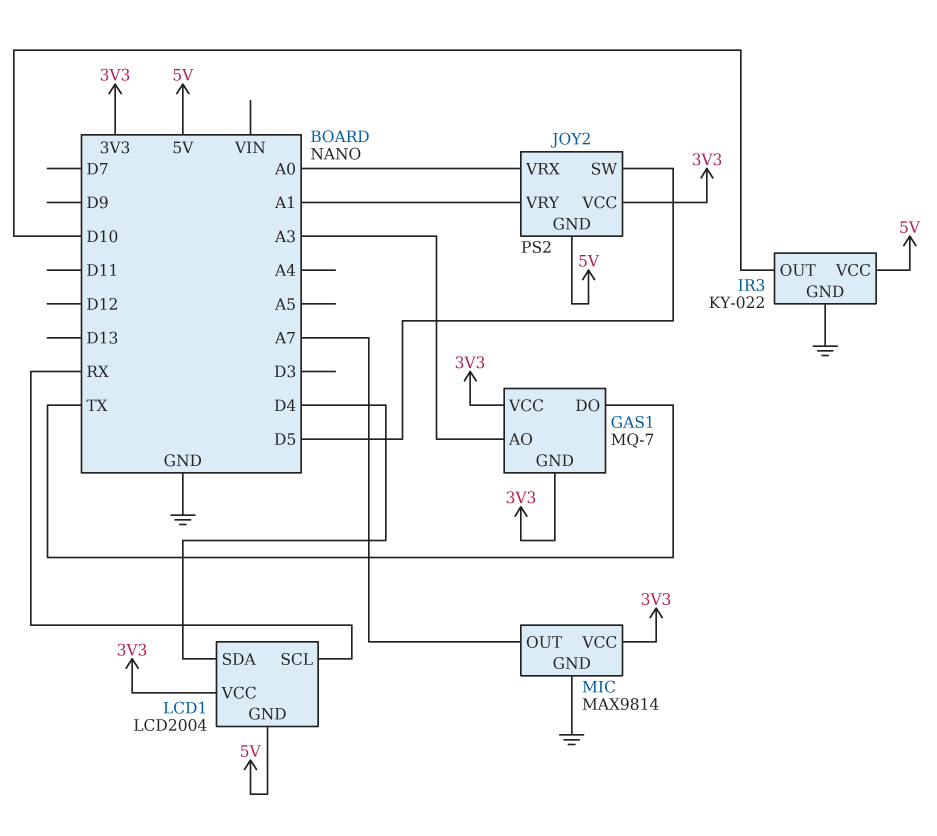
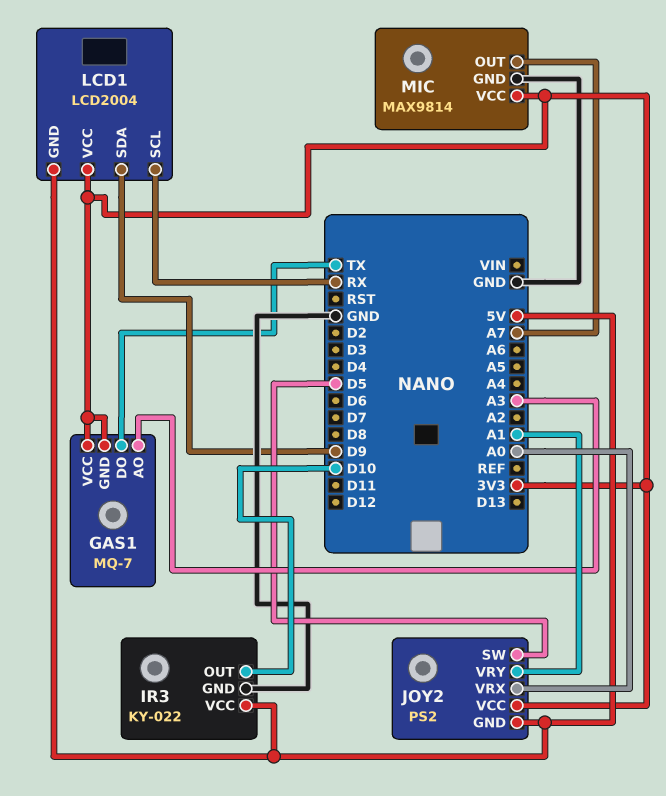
LCD1 pin SDA: D4 -> D9

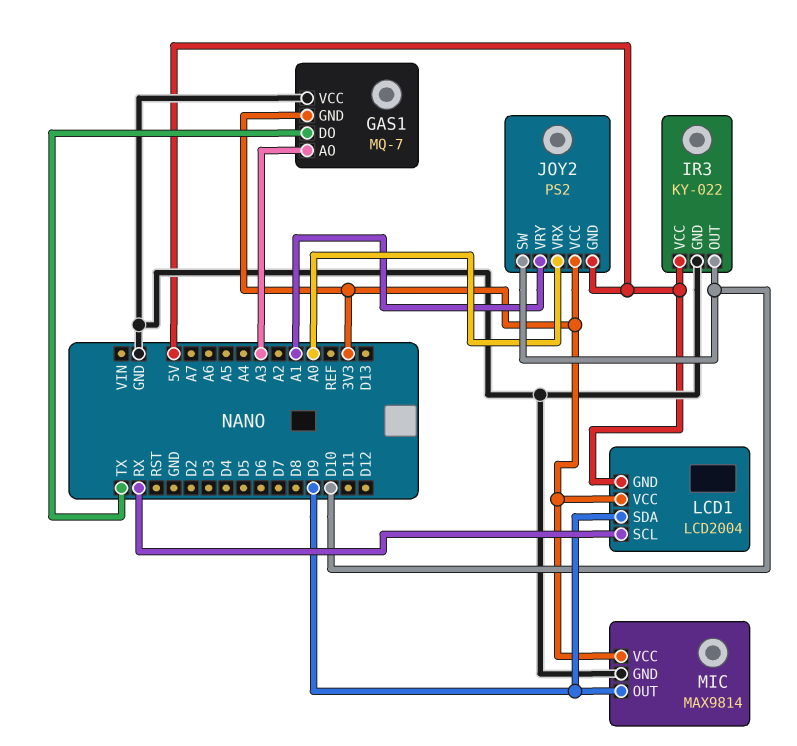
GAS1 pin VCC: 3V3 -> GND
JOY2 pin SW: D5 -> D10
MIC pin OUT: A7 -> D9

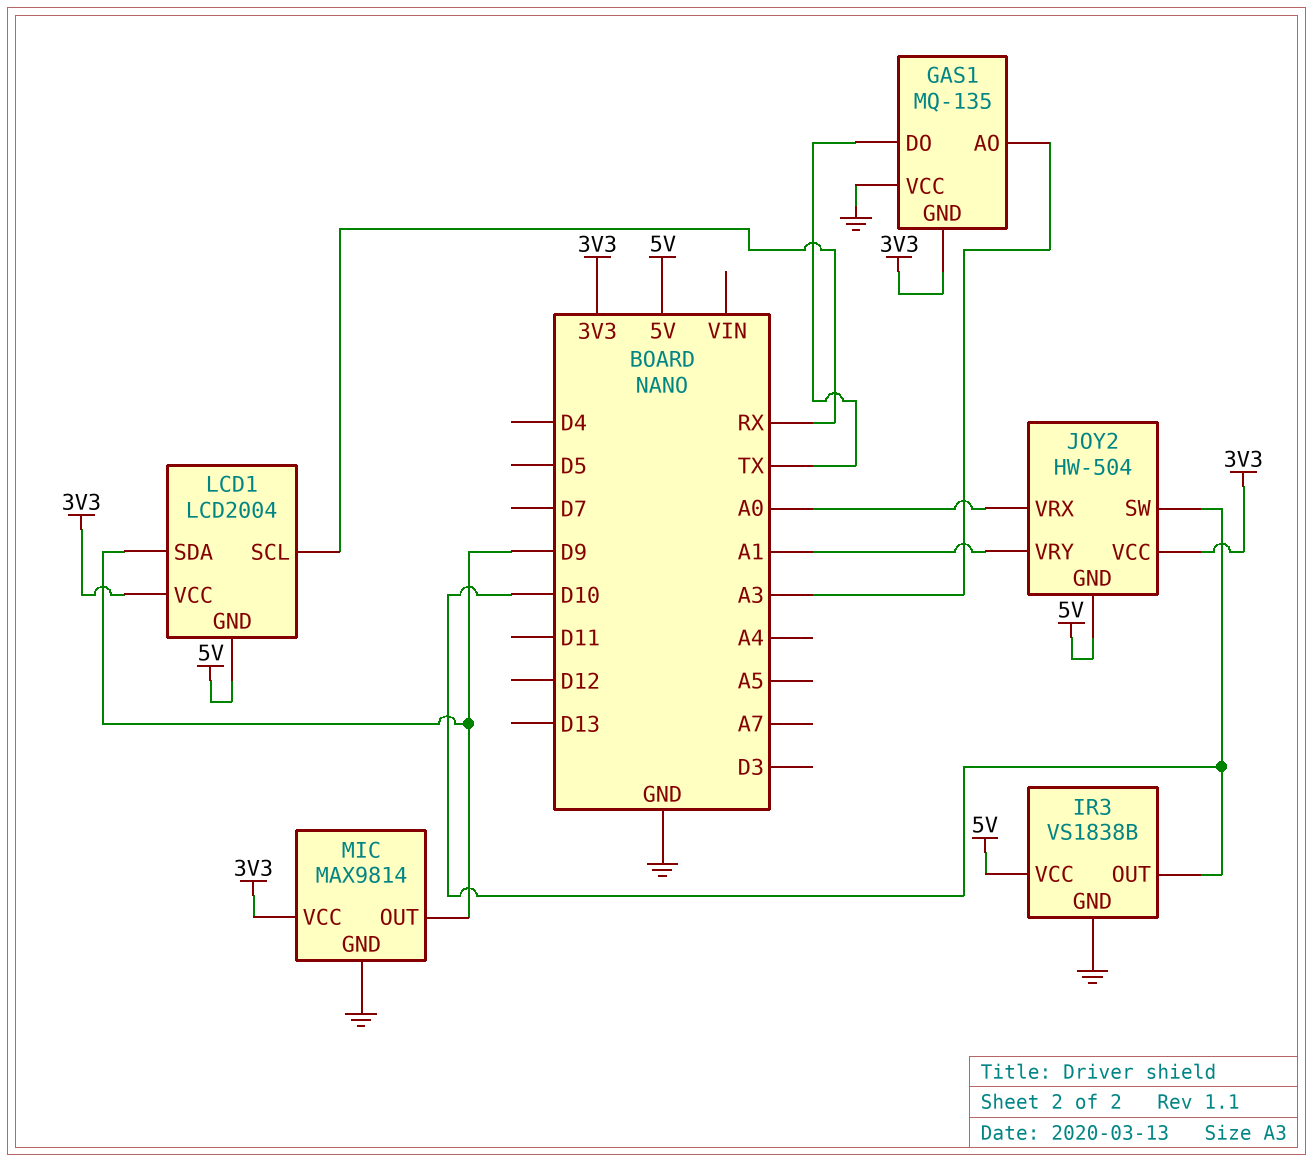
GAS1: MQ-7 -> MQ-135
IR3: KY-022 -> VS1838B
JOY2: PS2 -> HW-504

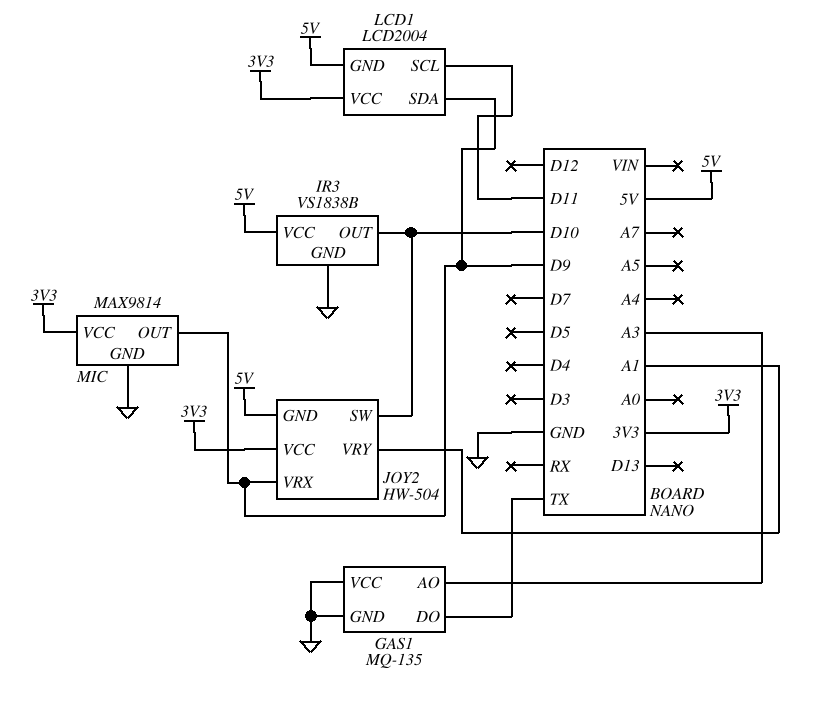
GAS1 pin GND: 3V3 -> GND
JOY2 pin VRX: A0 -> D9
LCD1 pin SCL: RX -> D11

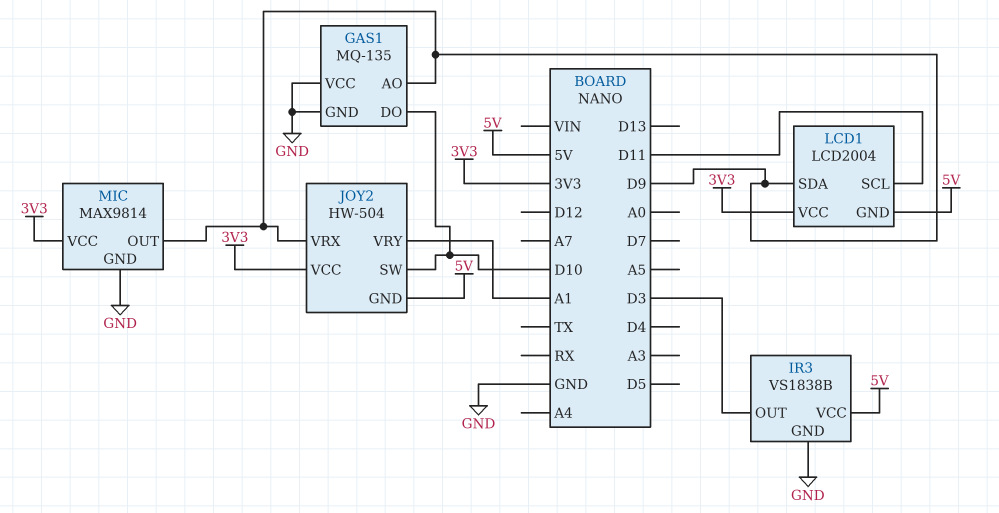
GAS1 pin AO: A3 -> D9
GAS1 pin DO: TX -> D10
IR3 pin OUT: D10 -> D3

